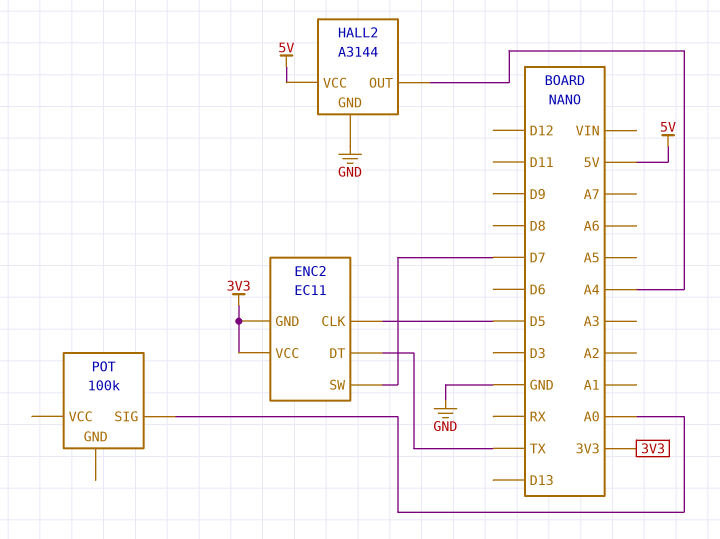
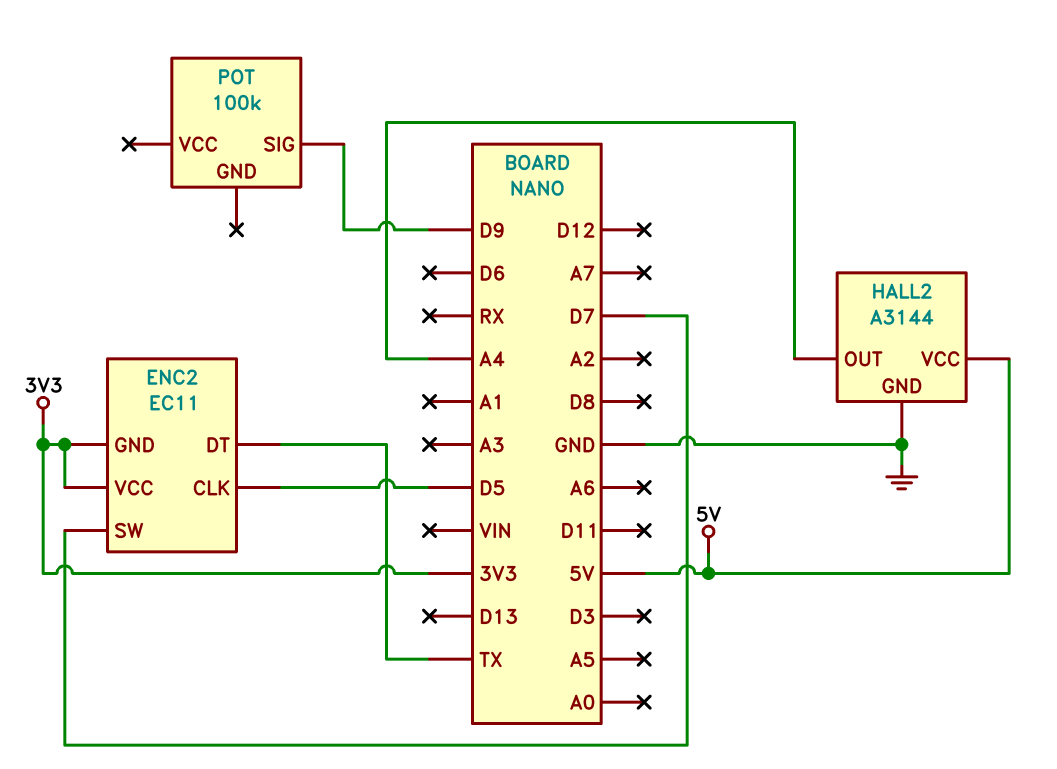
POT pin SIG: A0 -> D9

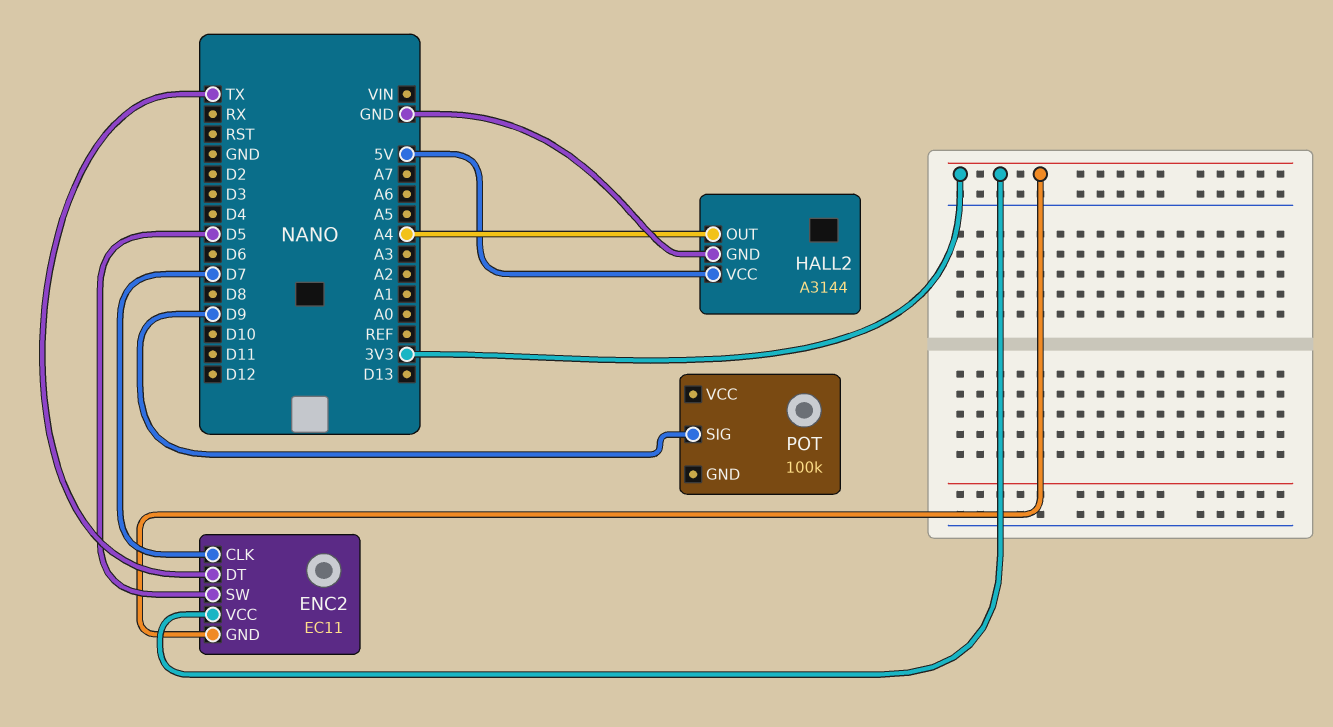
ENC2 pin CLK: D5 -> D7
ENC2 pin SW: D7 -> D5

